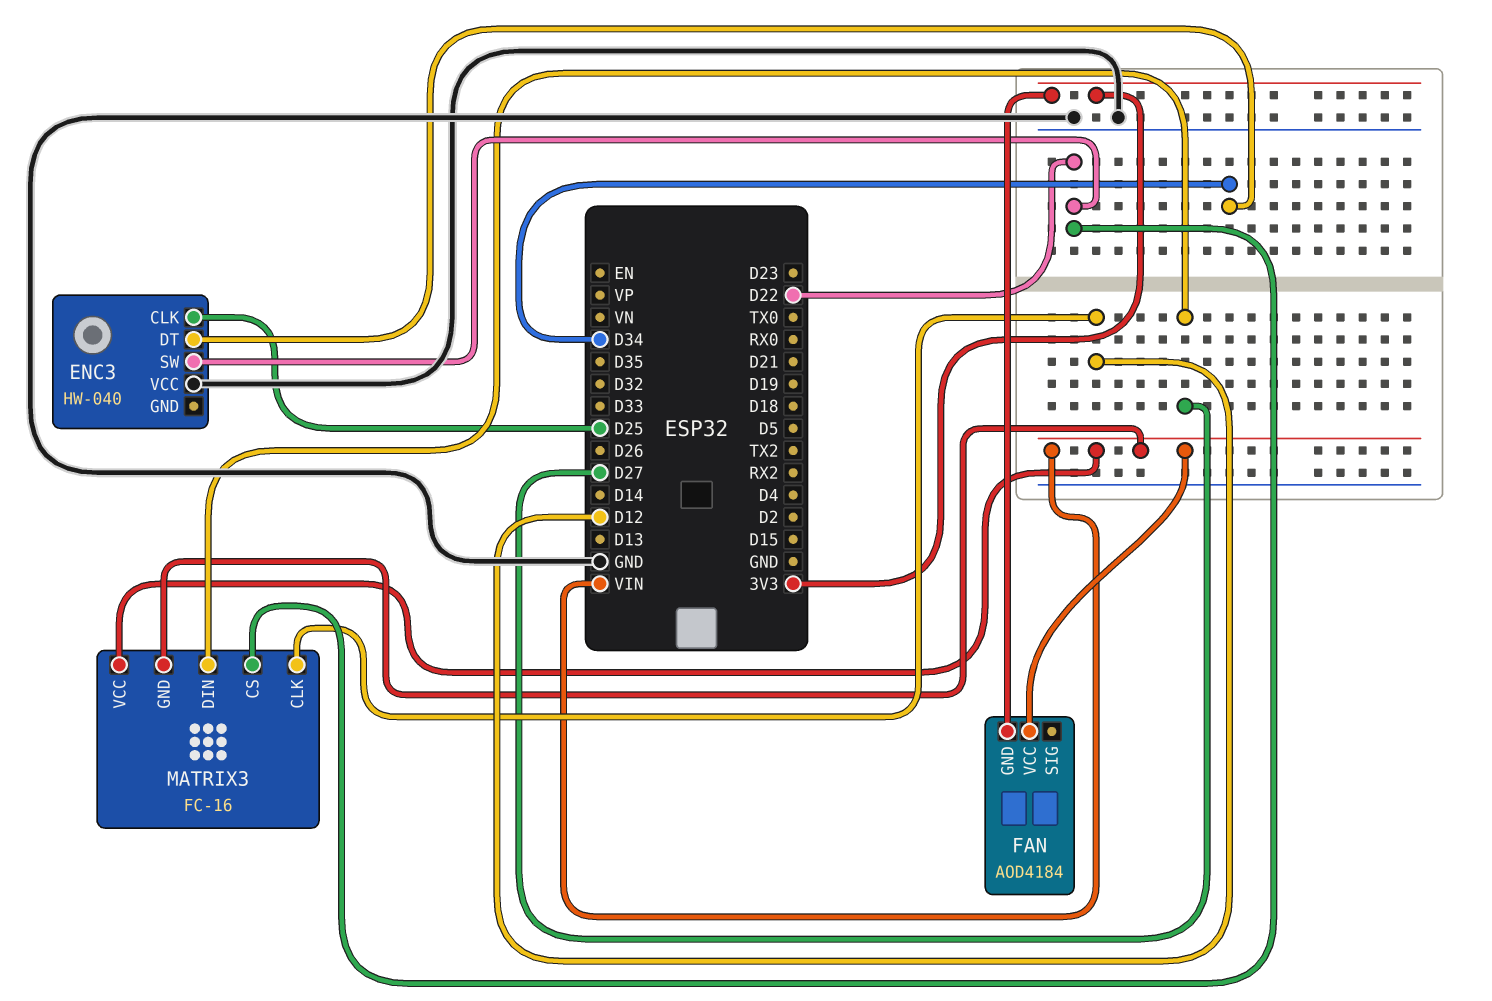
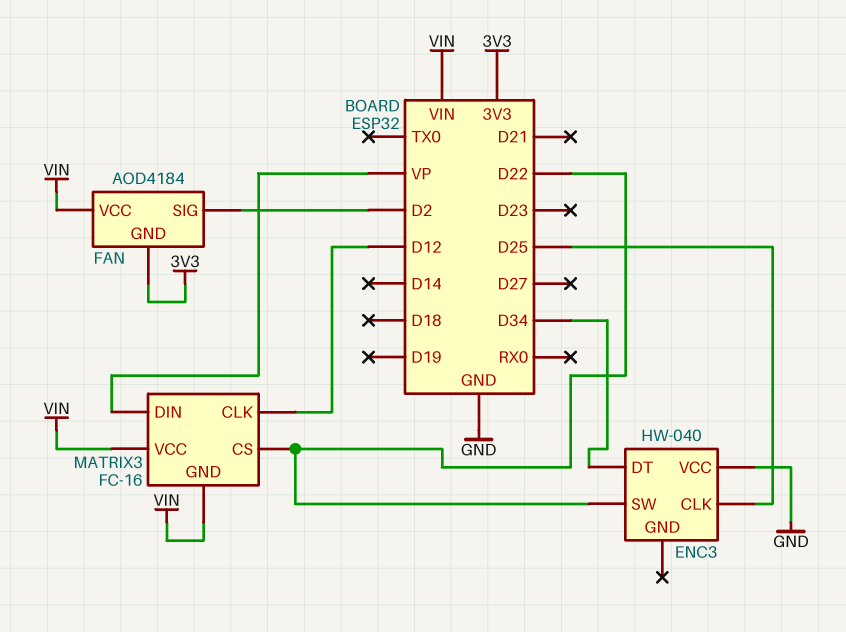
FAN pin SIG: none -> D2
MATRIX3 pin DIN: D27 -> VP

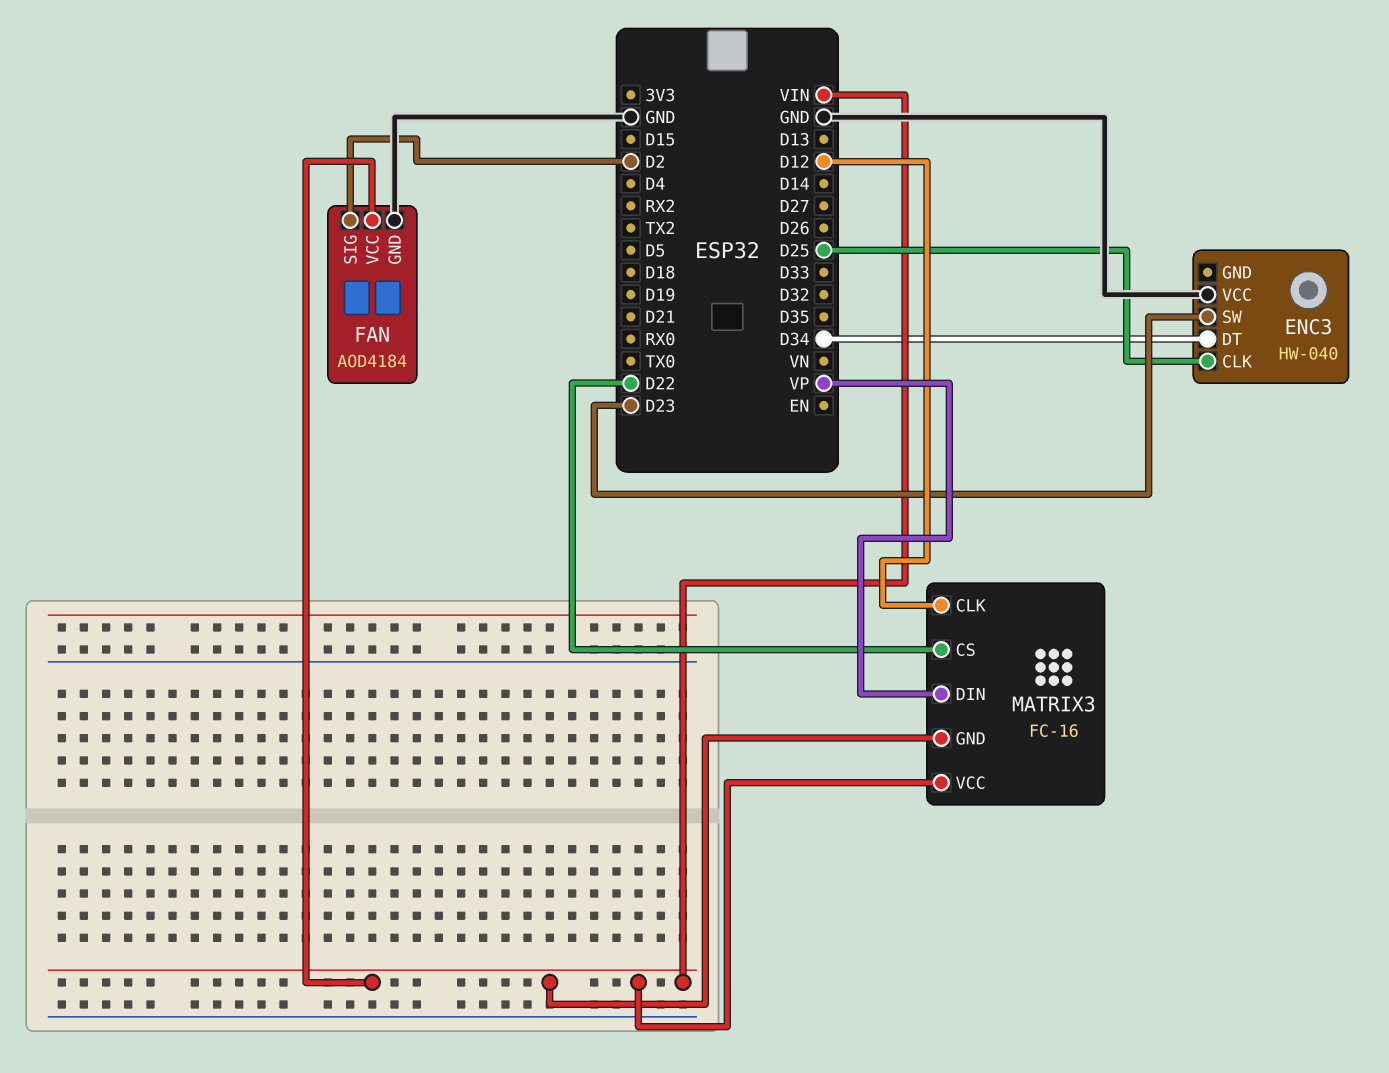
ENC3 pin SW: D22 -> D23
FAN pin GND: 3V3 -> GND

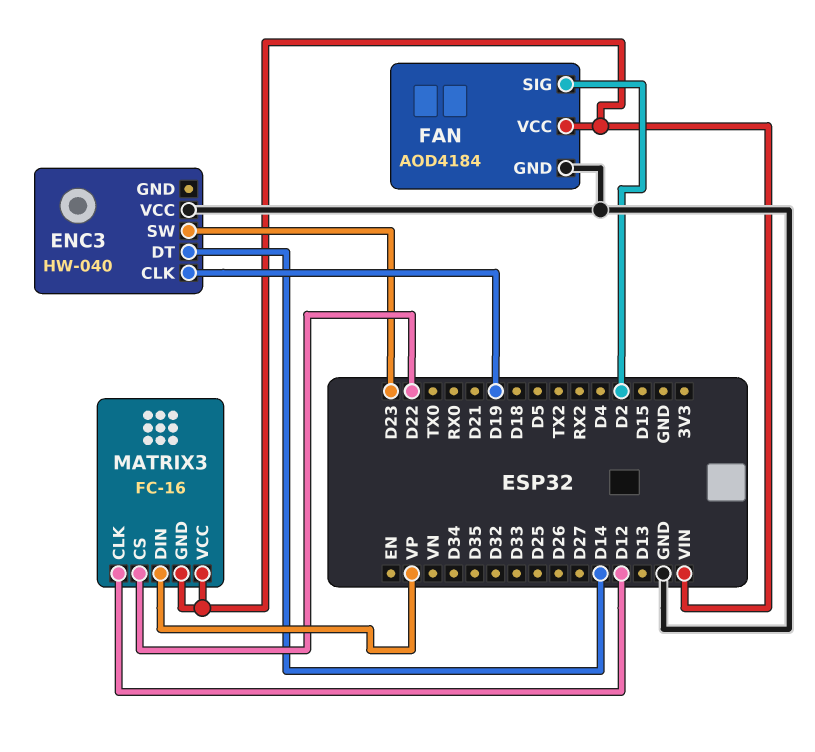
ENC3 pin CLK: D25 -> D19
ENC3 pin DT: D34 -> D14

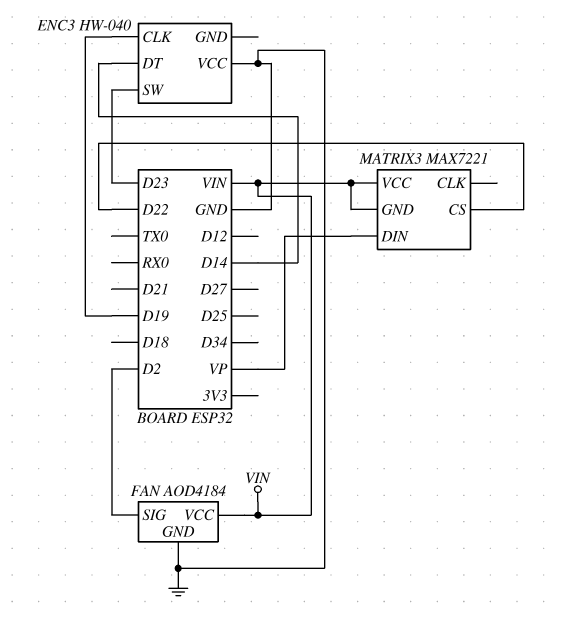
MATRIX3: FC-16 -> MAX7221
MATRIX3 pin CLK: D12 -> none

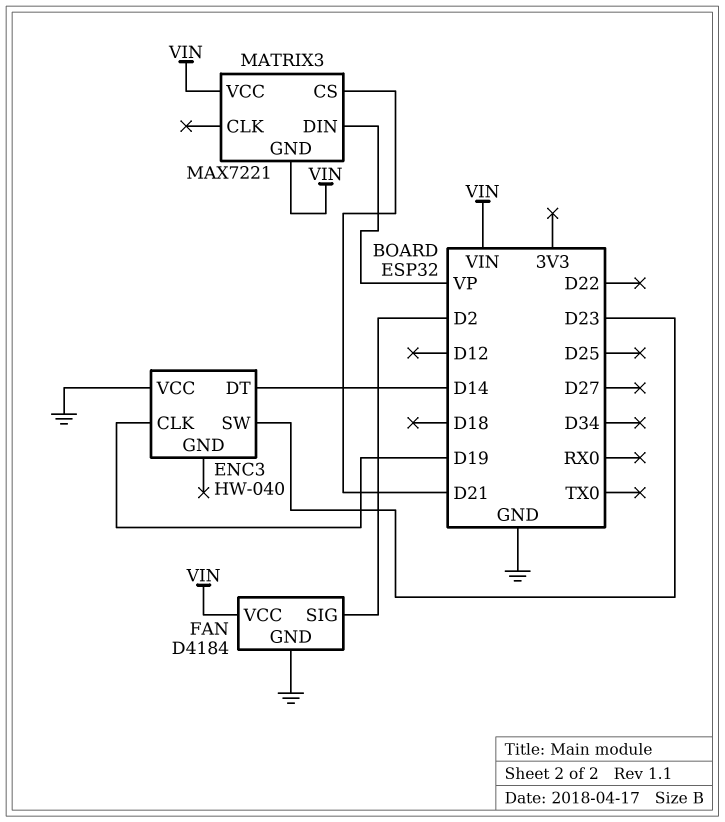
FAN: AOD4184 -> D4184
MATRIX3 pin CS: D22 -> D21

